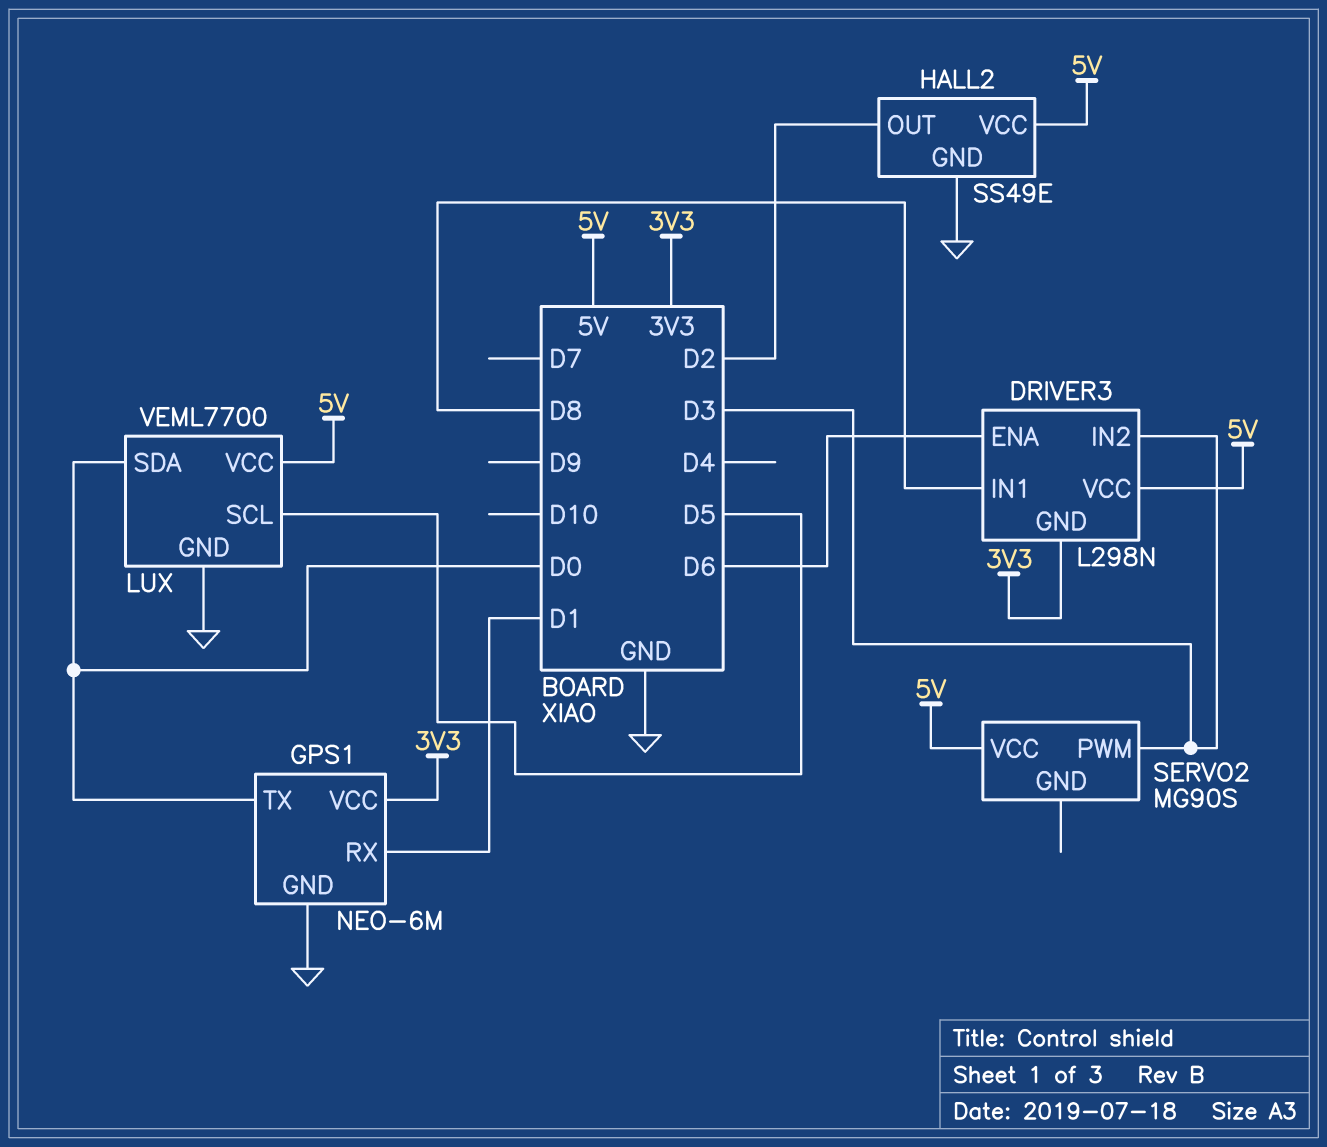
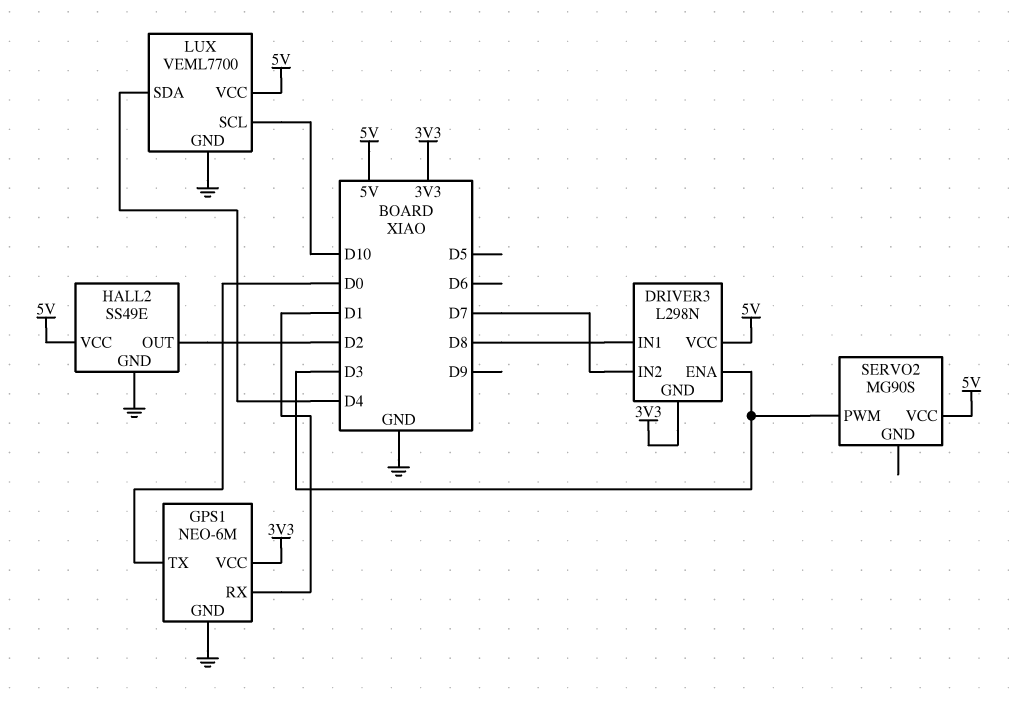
DRIVER3 pin ENA: D6 -> D3
DRIVER3 pin IN2: D3 -> D7
LUX pin SCL: D5 -> D10
LUX pin SDA: D0 -> D4

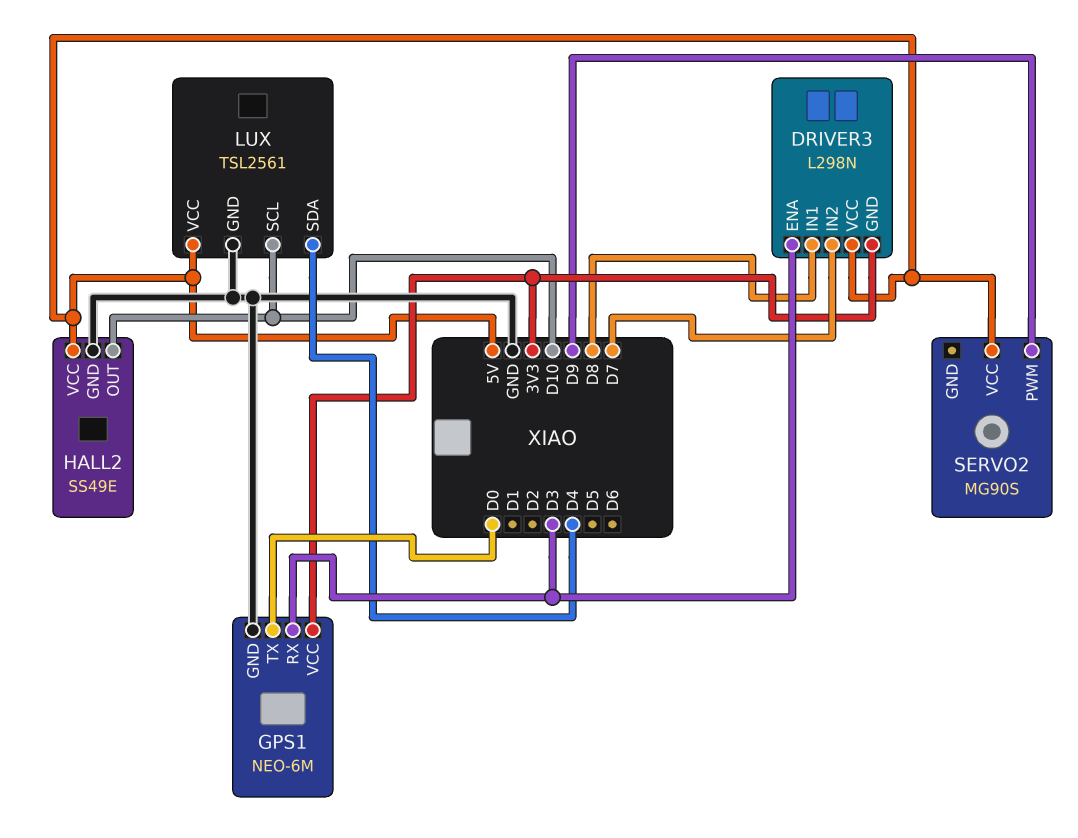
GPS1 pin RX: D1 -> D3
HALL2 pin OUT: D2 -> D10
LUX: VEML7700 -> TSL2561
SERVO2 pin PWM: D3 -> D9

